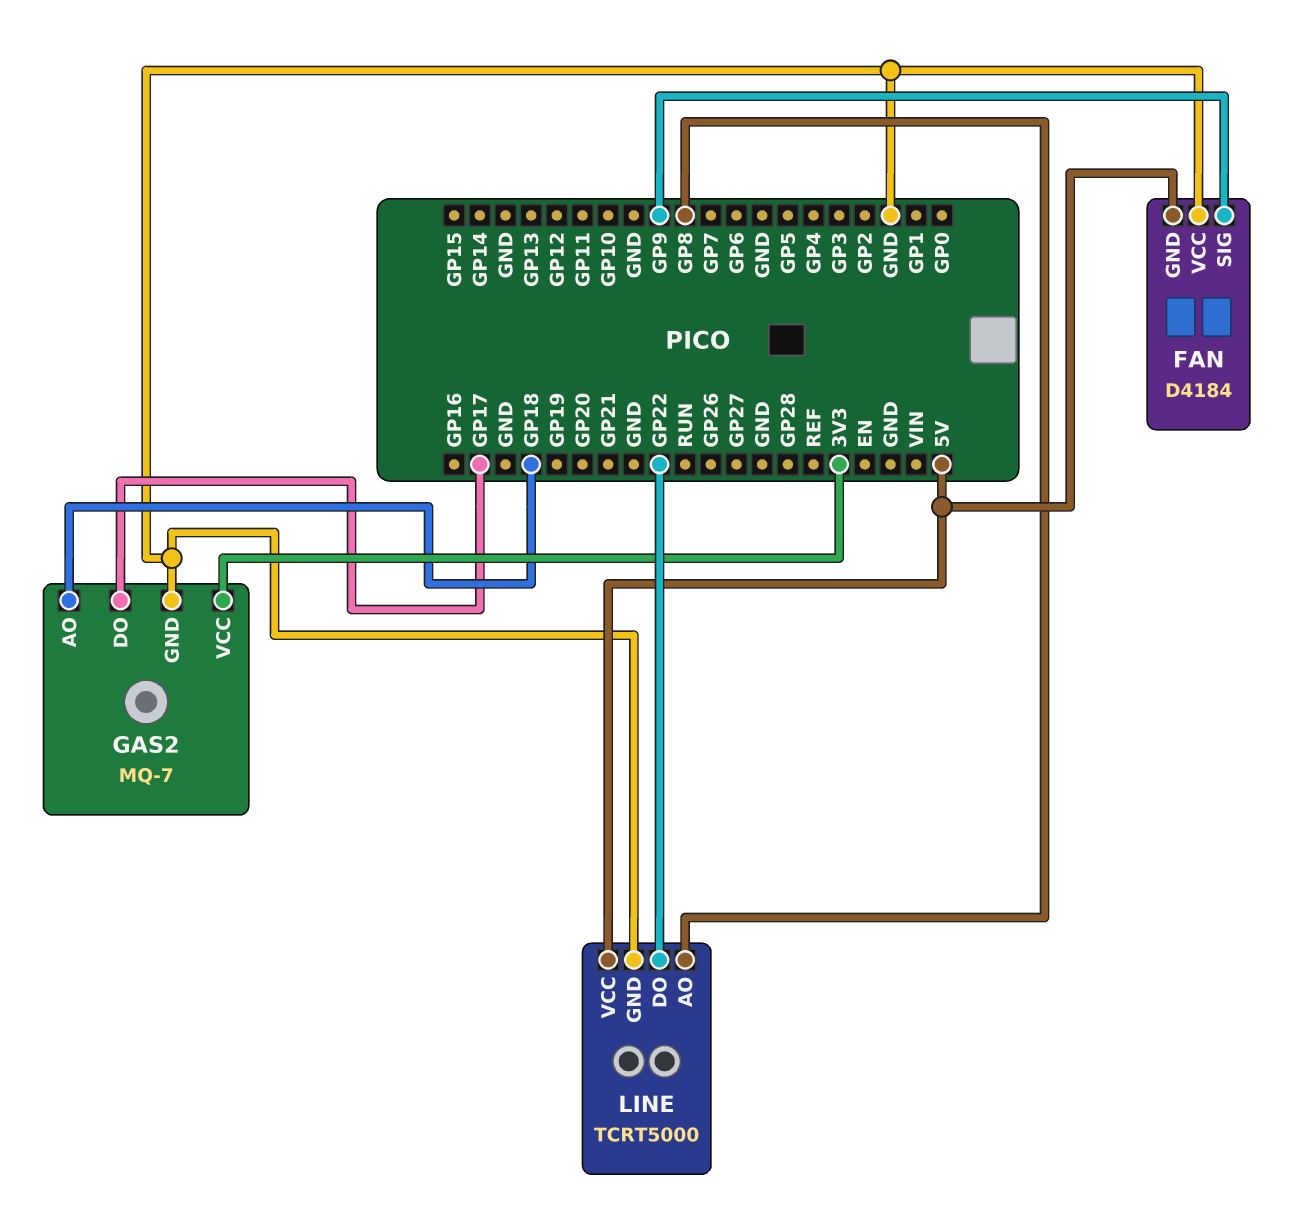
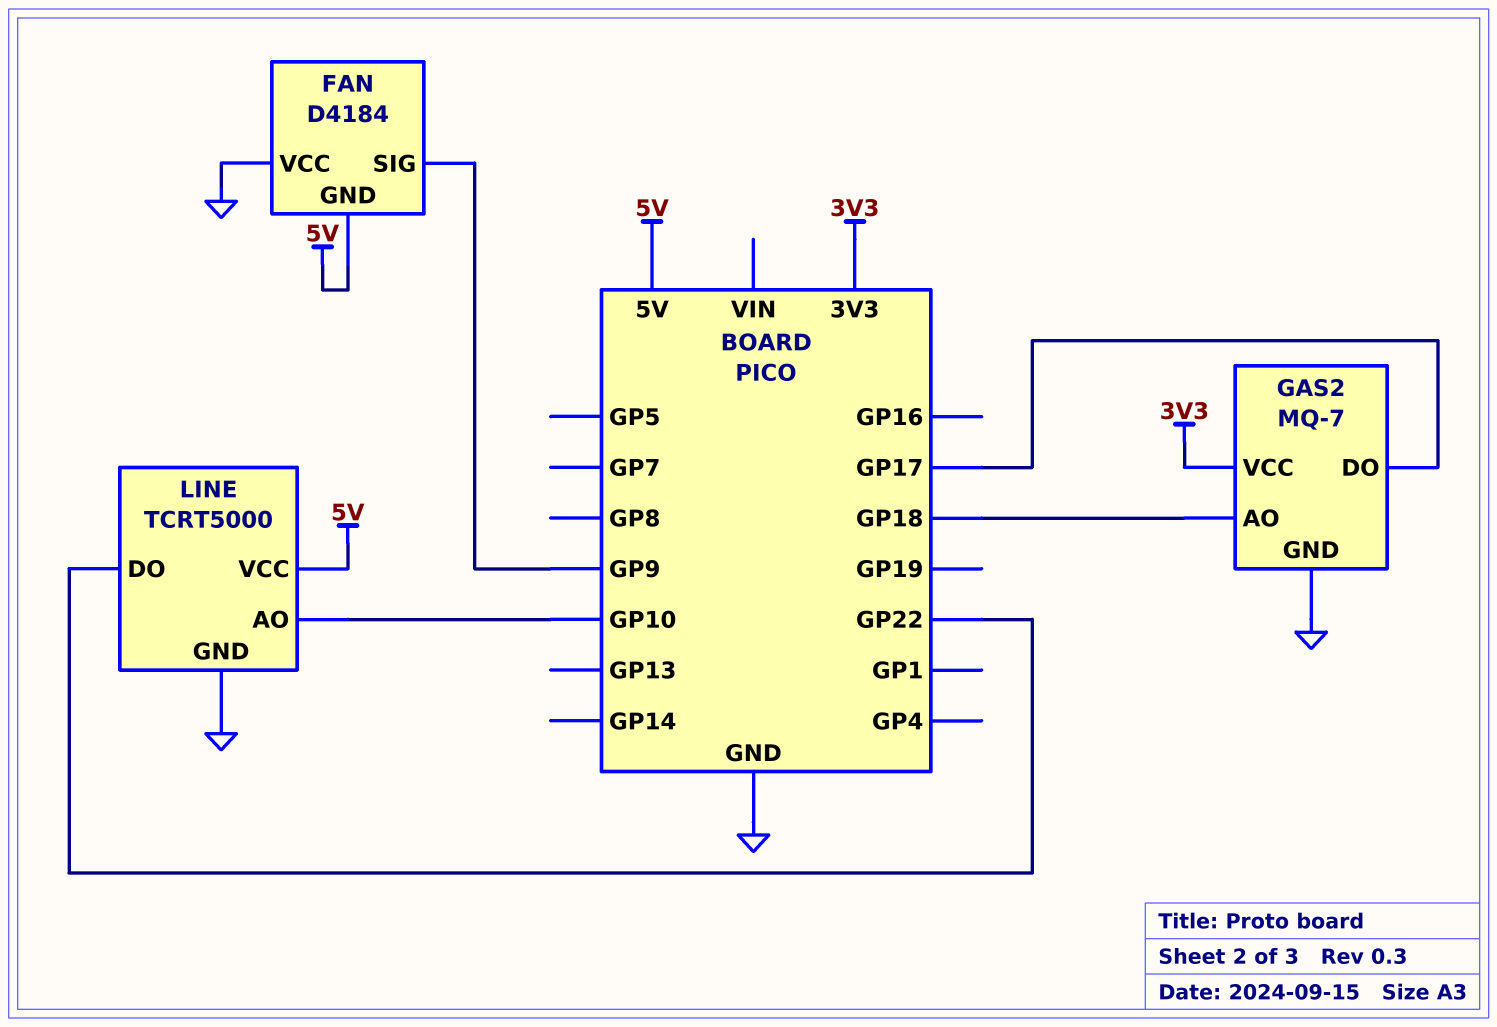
LINE pin AO: GP8 -> GP10

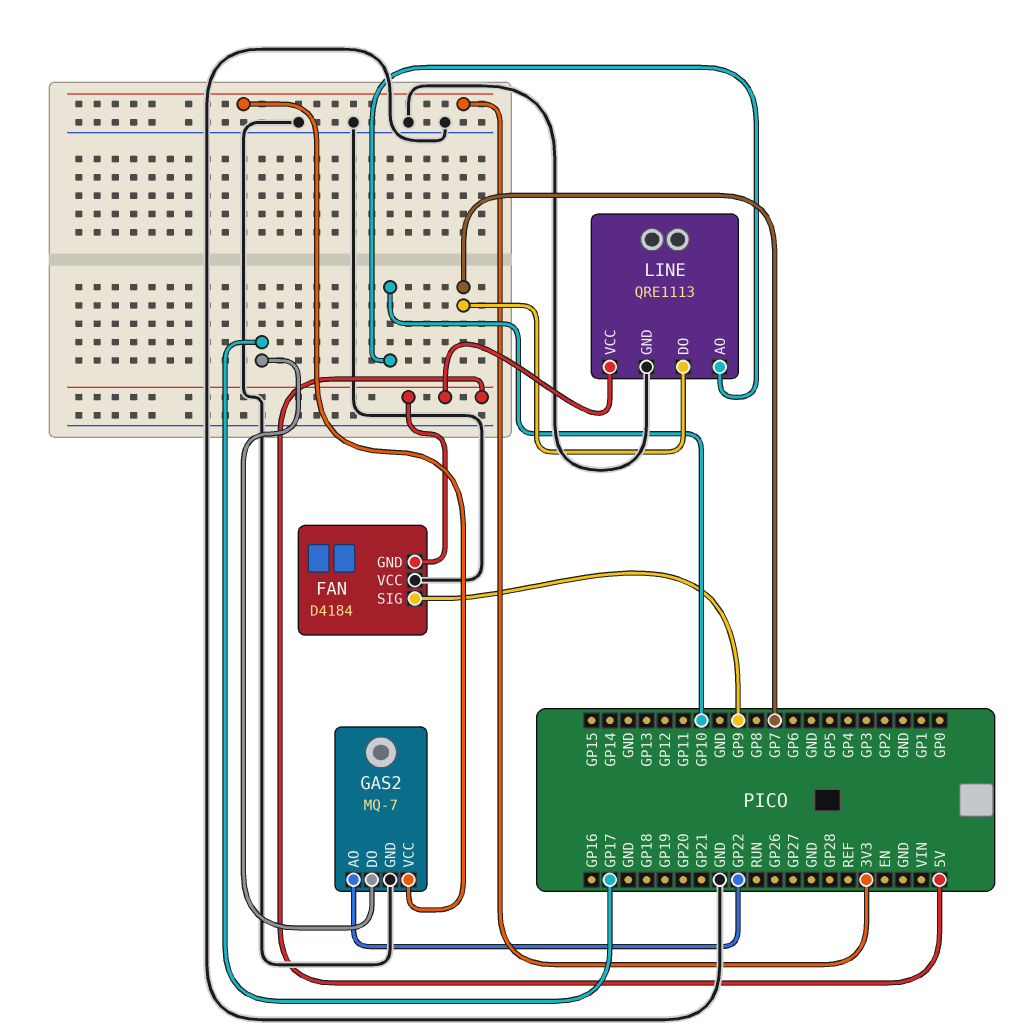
GAS2 pin AO: GP18 -> GP22
LINE: TCRT5000 -> QRE1113
LINE pin DO: GP22 -> GP7

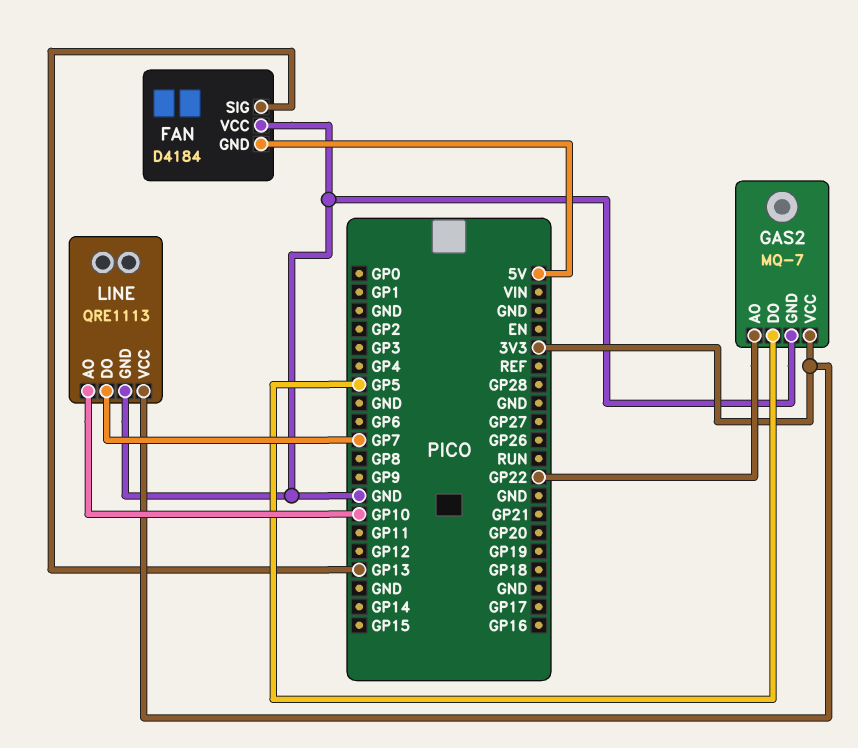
FAN pin SIG: GP9 -> GP13
GAS2 pin DO: GP17 -> GP5
LINE pin VCC: 5V -> 3V3

